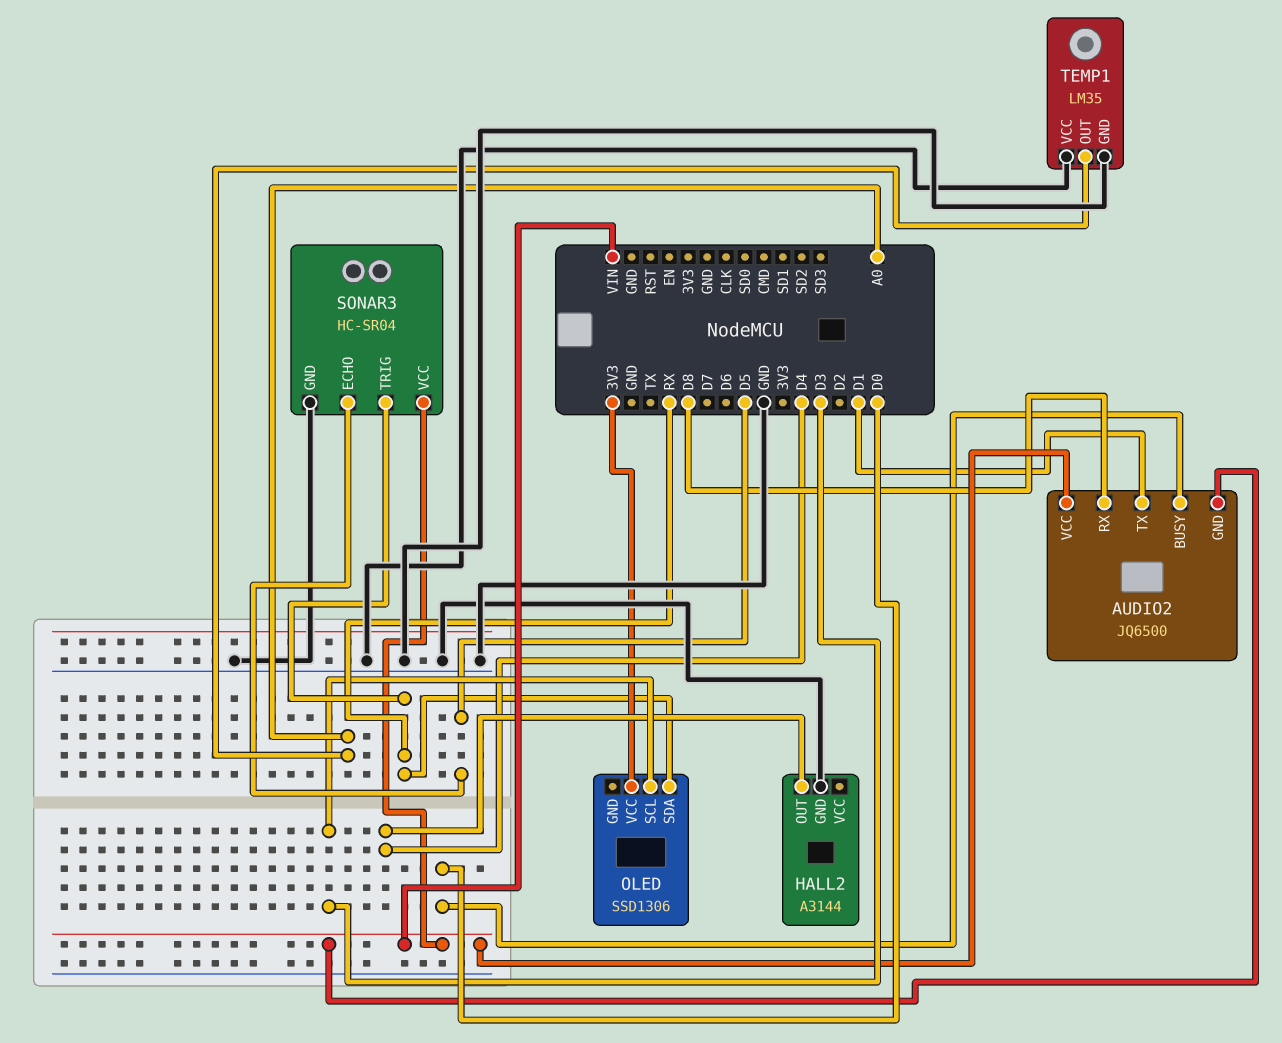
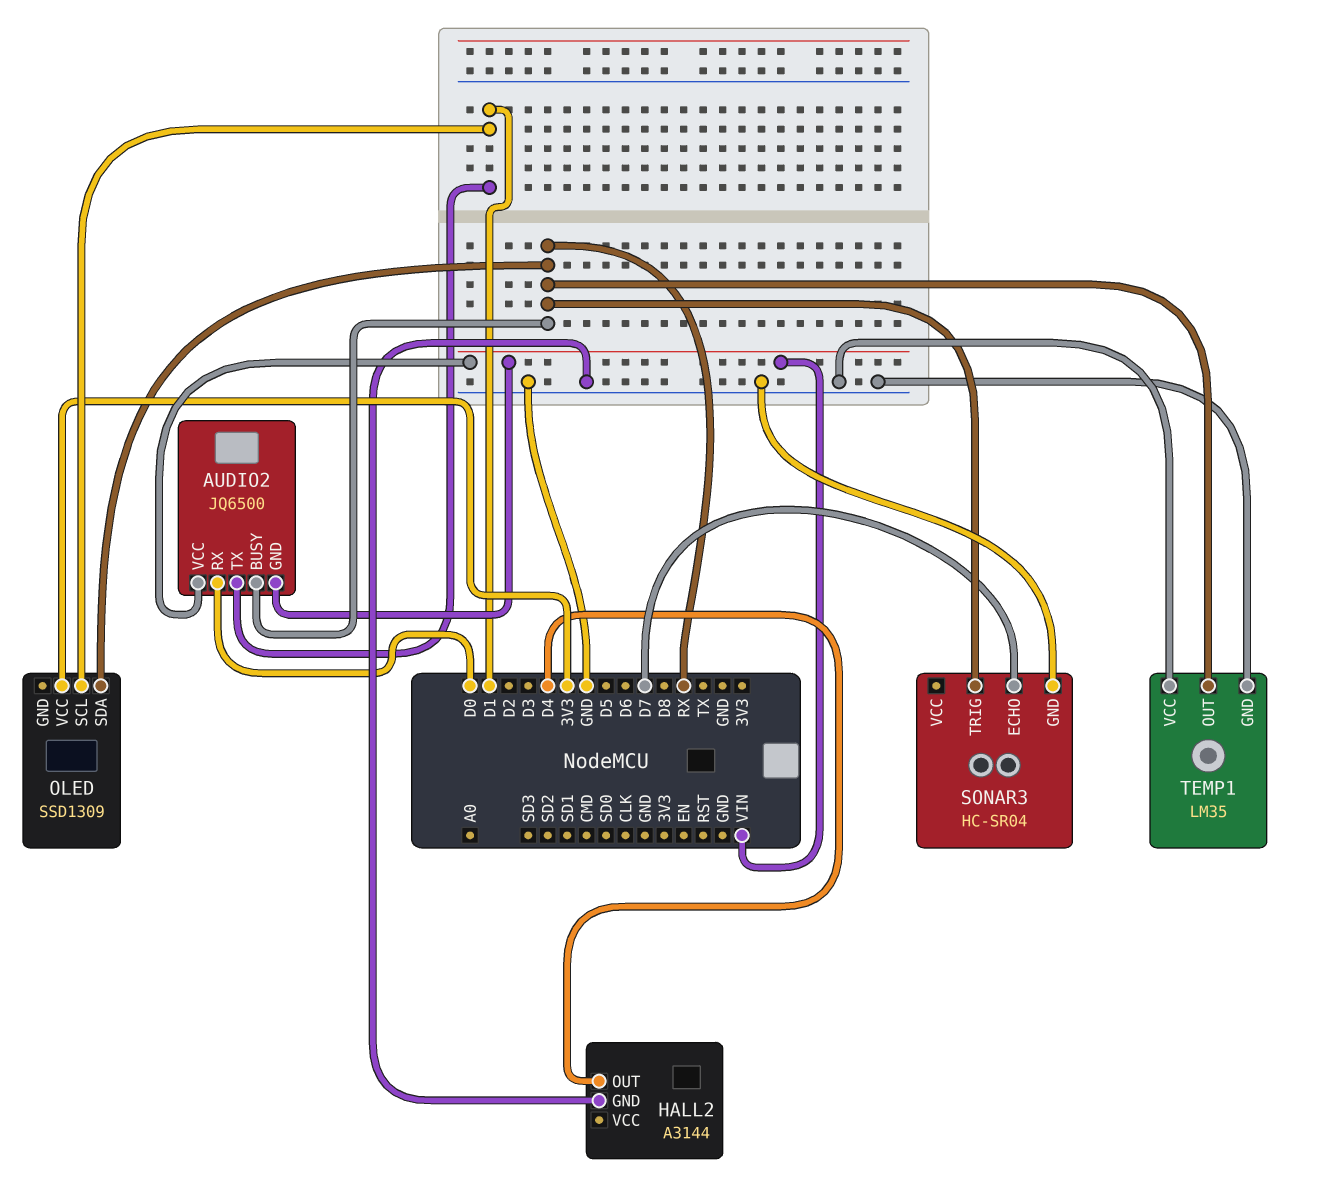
AUDIO2 pin BUSY: D0 -> RX
AUDIO2 pin RX: D8 -> D0
OLED: SSD1306 -> SSD1309
OLED pin SCL: D3 -> D1
SONAR3 pin ECHO: D5 -> D7
SONAR3 pin VCC: VIN -> none
TEMP1 pin OUT: A0 -> RX

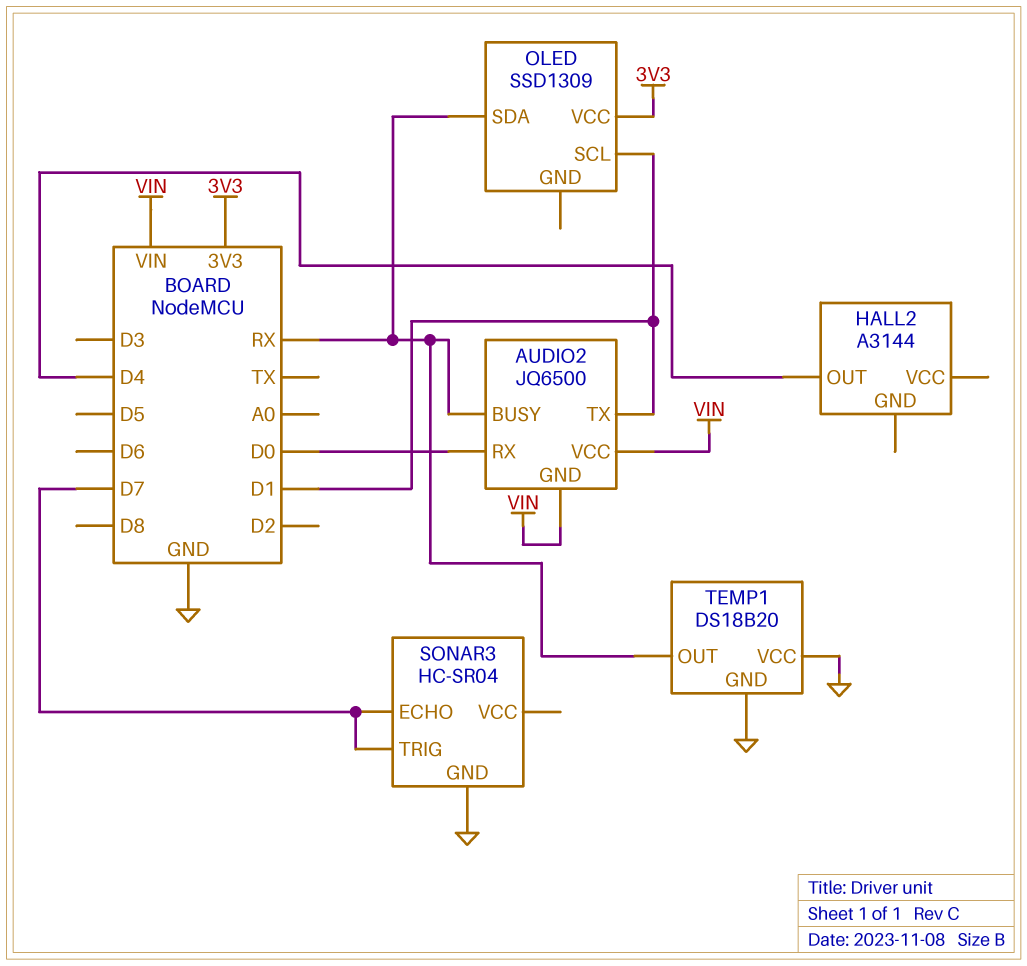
HALL2 pin GND: GND -> none
SONAR3 pin TRIG: RX -> D7
TEMP1: LM35 -> DS18B20

